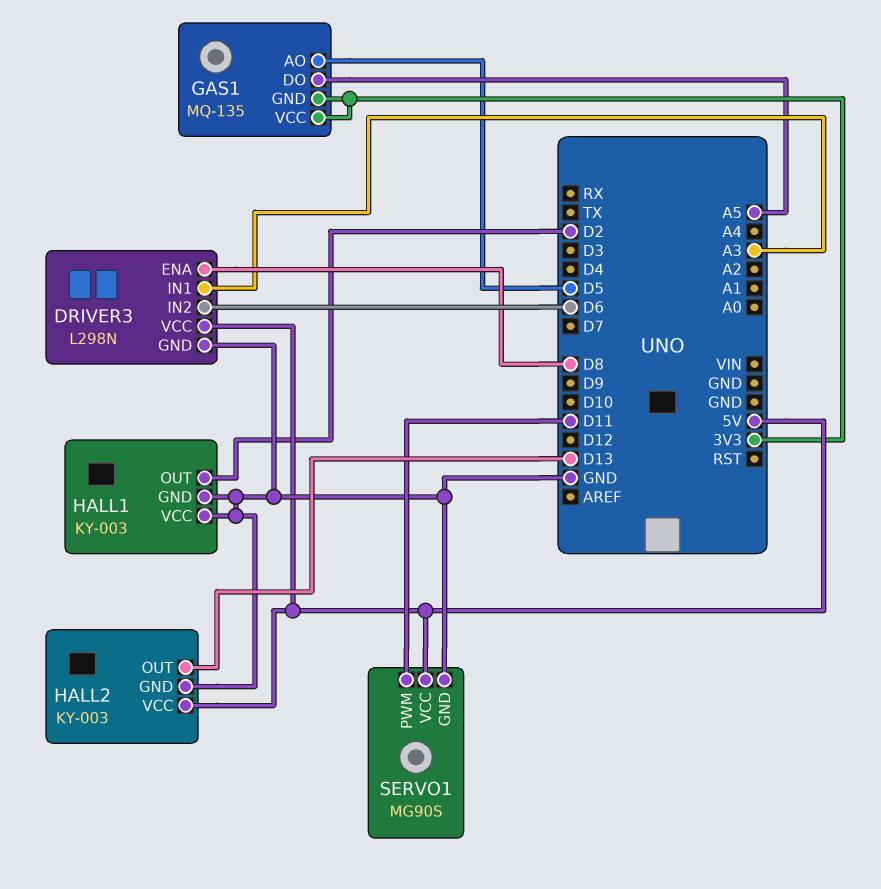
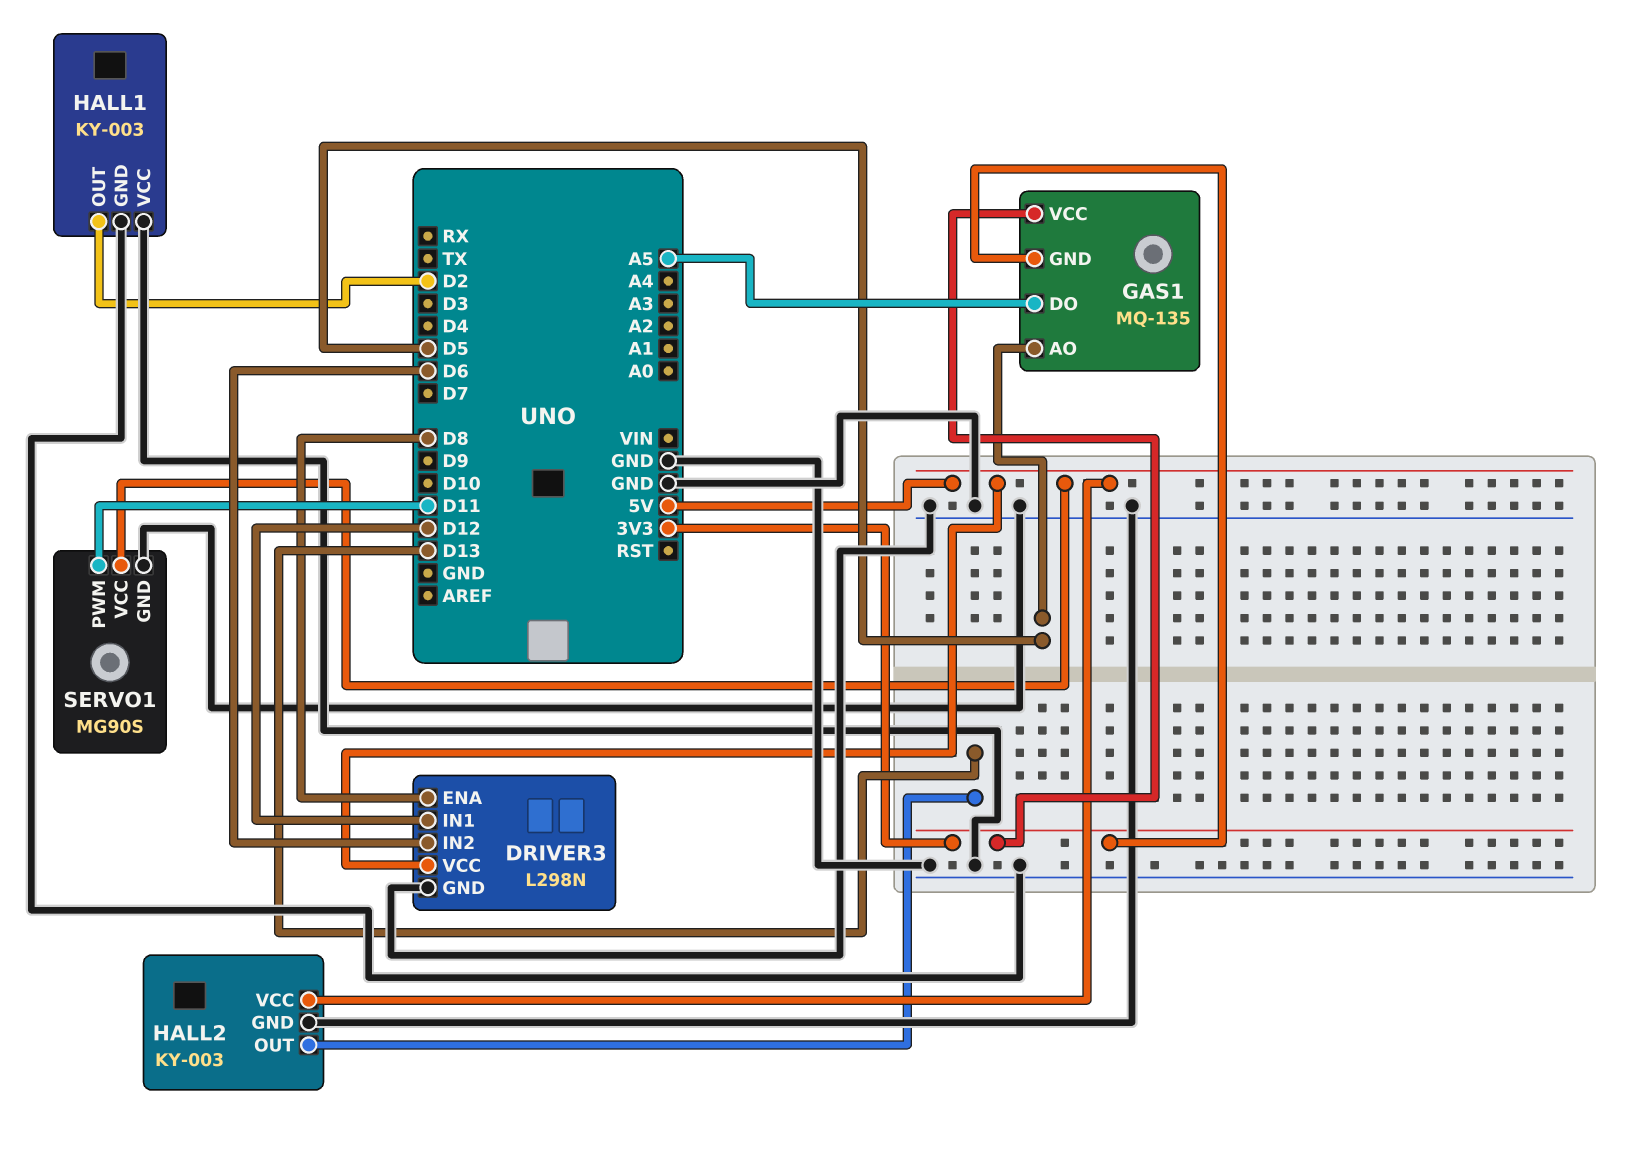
DRIVER3 pin IN1: A3 -> D12

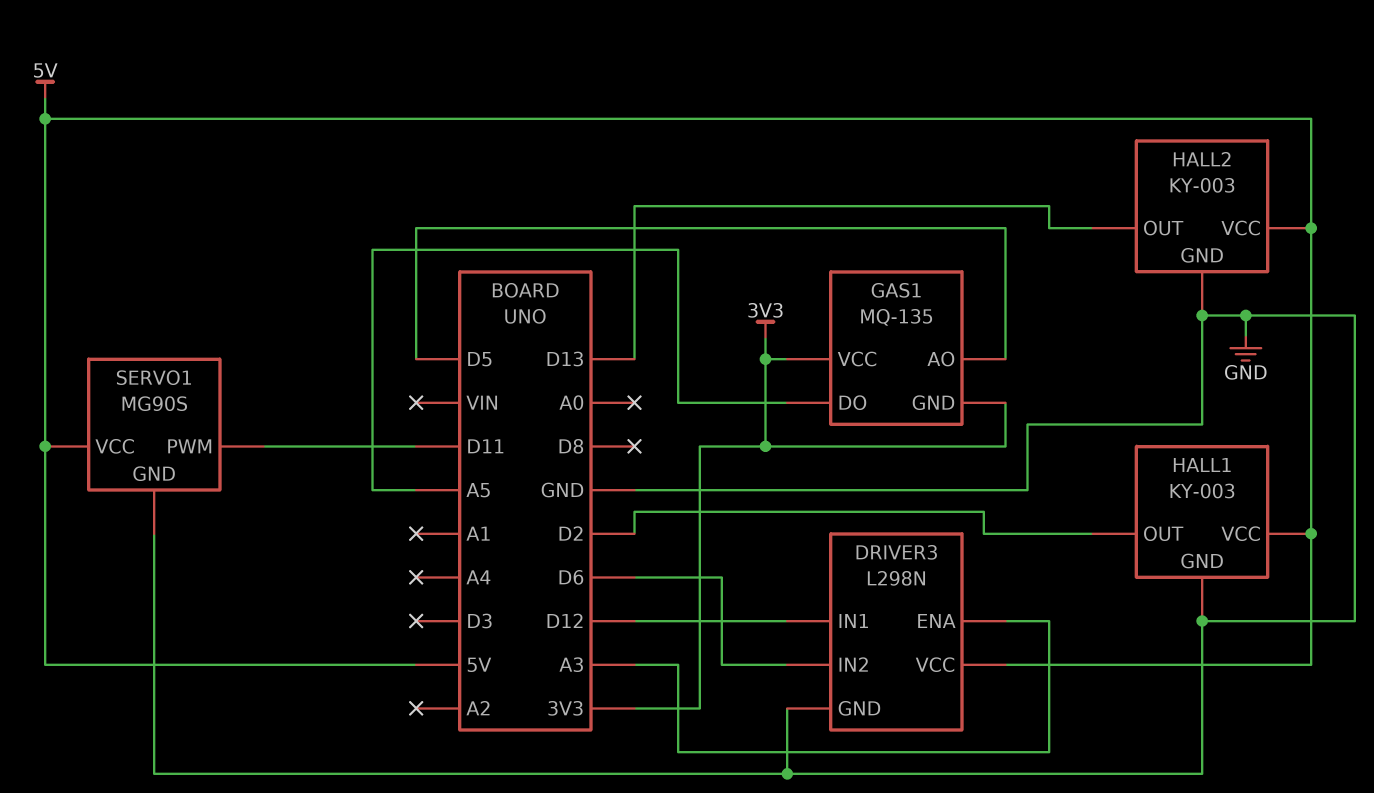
DRIVER3 pin ENA: D8 -> A3
HALL1 pin VCC: GND -> 5V

